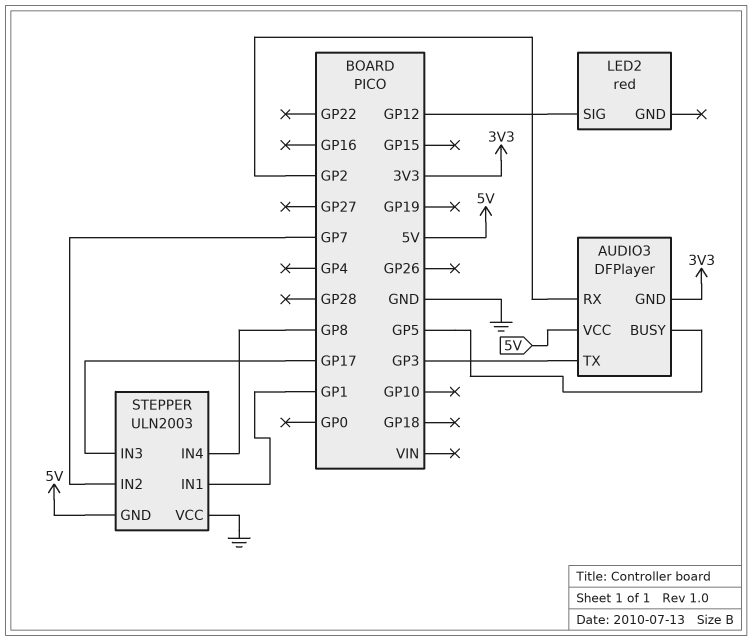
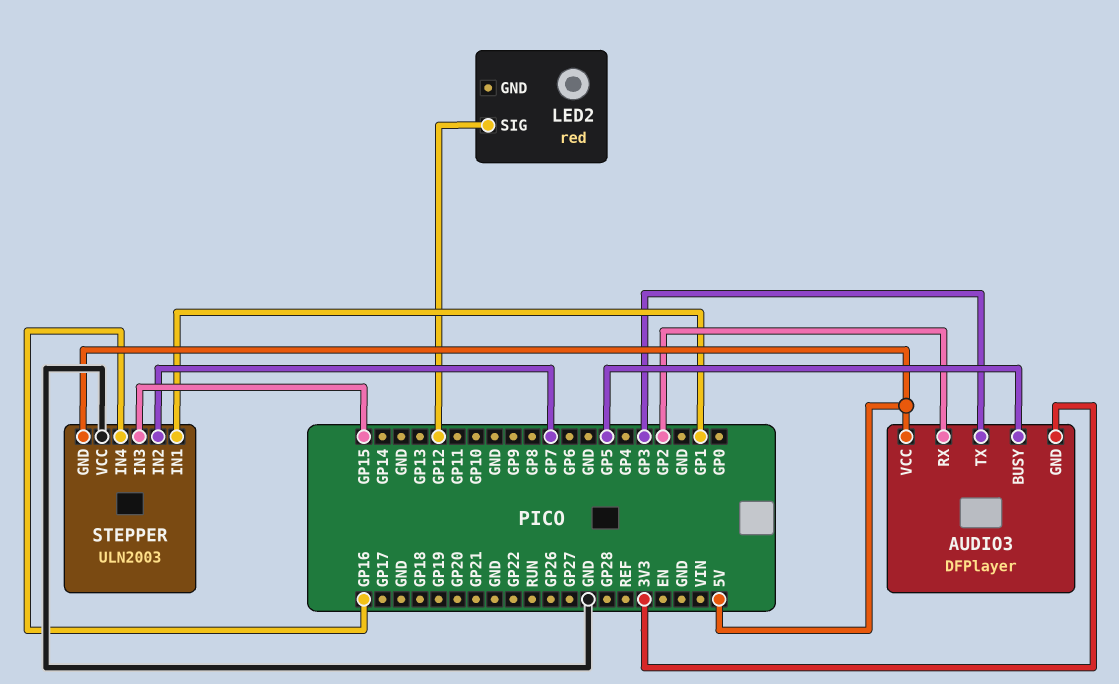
STEPPER pin IN3: GP17 -> GP15
STEPPER pin IN4: GP8 -> GP16

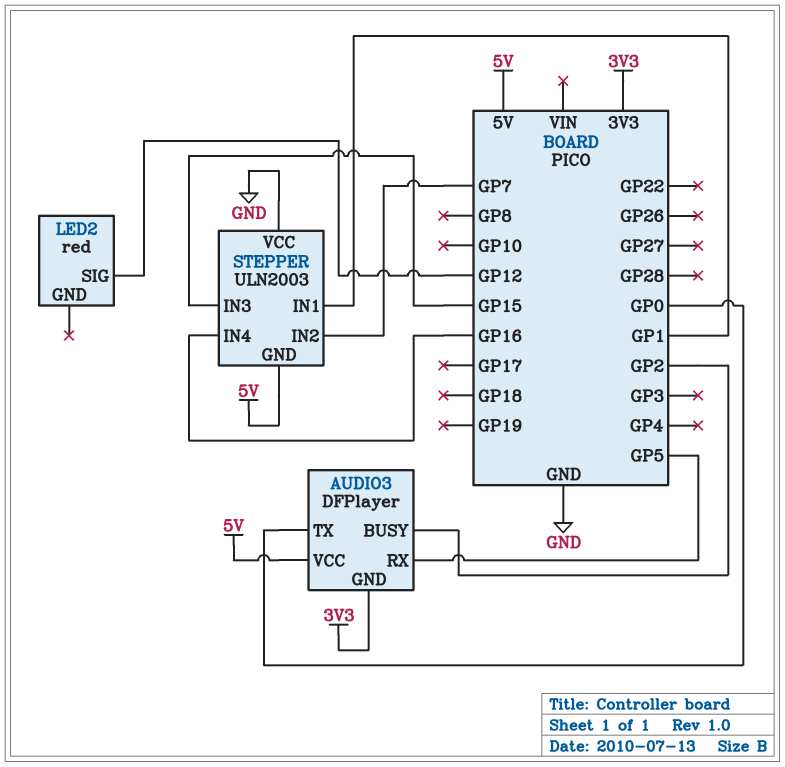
AUDIO3 pin BUSY: GP5 -> GP2
AUDIO3 pin RX: GP2 -> GP5
AUDIO3 pin TX: GP3 -> GP0

